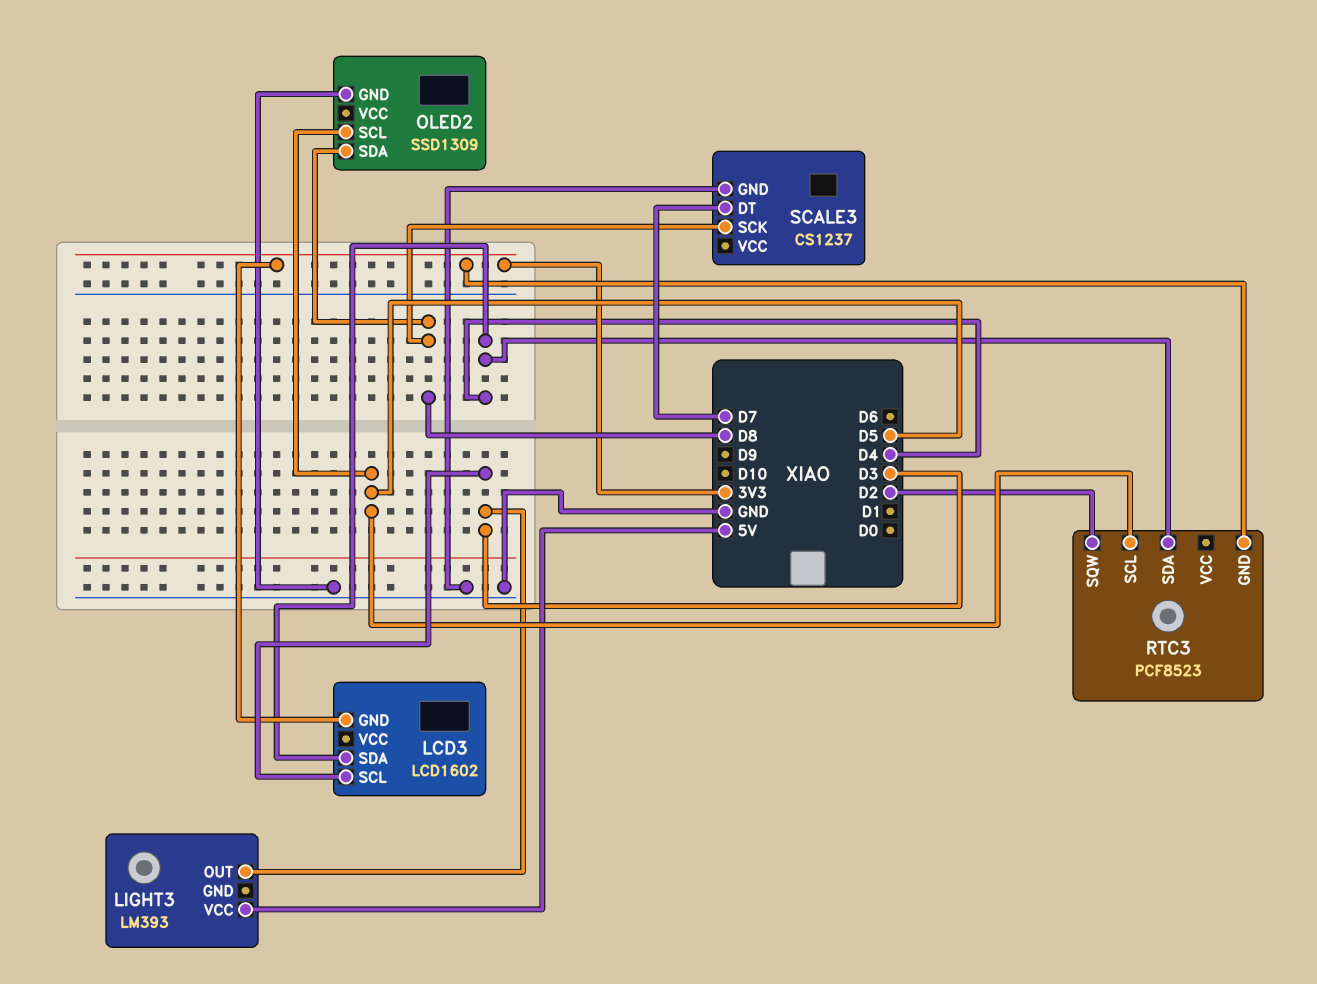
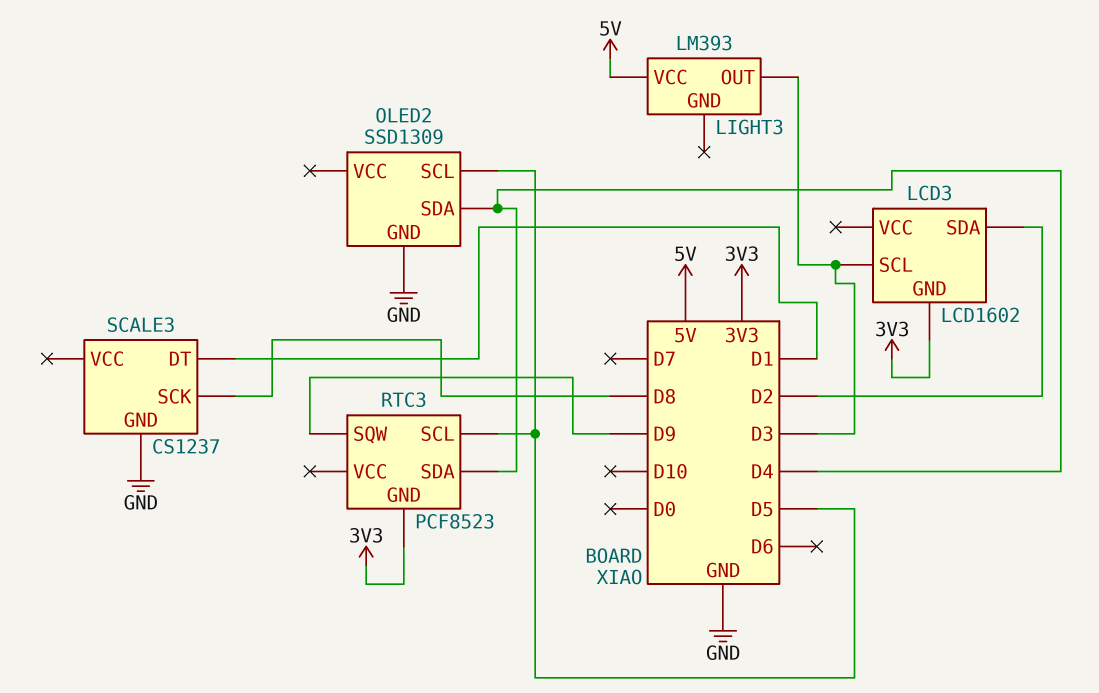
LCD3 pin SDA: D4 -> D2
OLED2 pin SDA: D8 -> D4
RTC3 pin SQW: D2 -> D9
SCALE3 pin DT: D7 -> D1

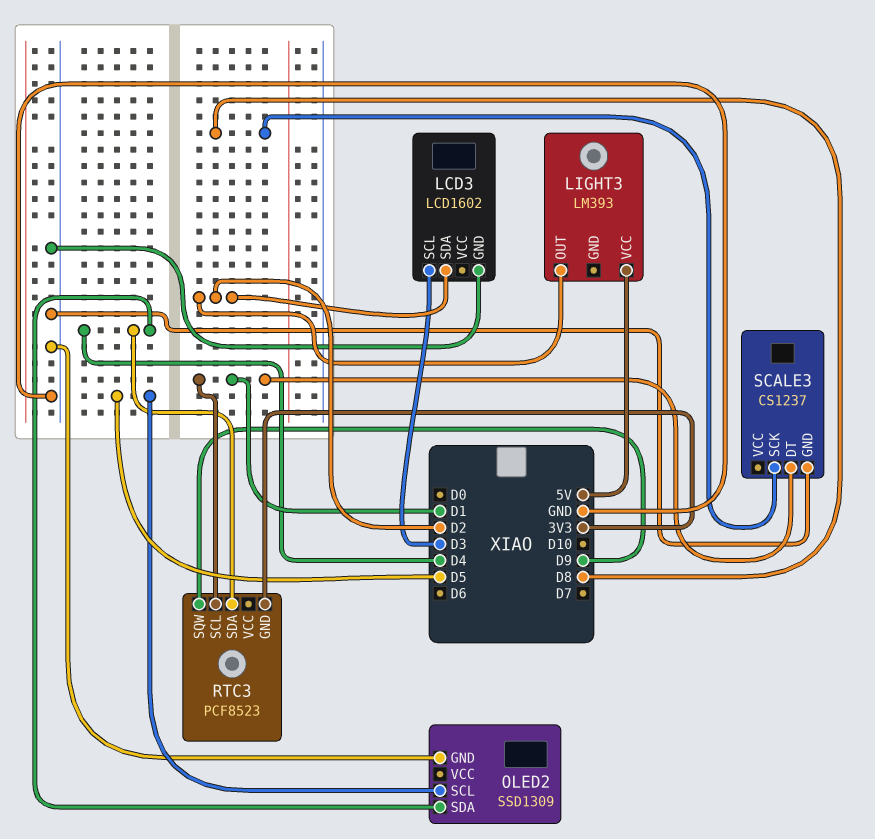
LCD3 pin GND: 3V3 -> GND
LIGHT3 pin OUT: D3 -> D2
RTC3 pin SCL: D5 -> D1

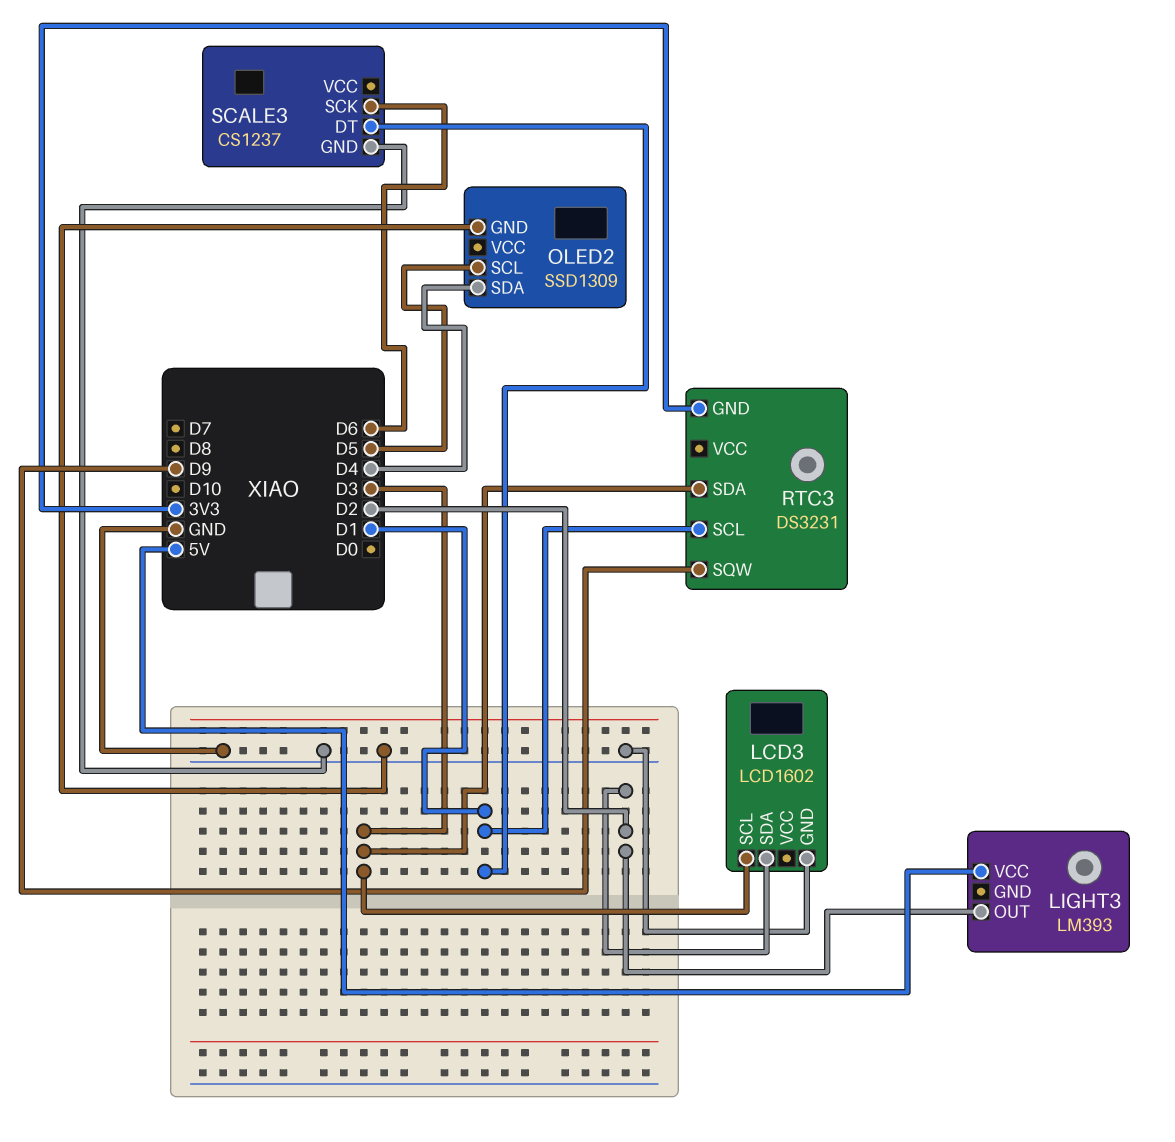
RTC3: PCF8523 -> DS3231
RTC3 pin SDA: D4 -> D3
SCALE3 pin SCK: D8 -> D6

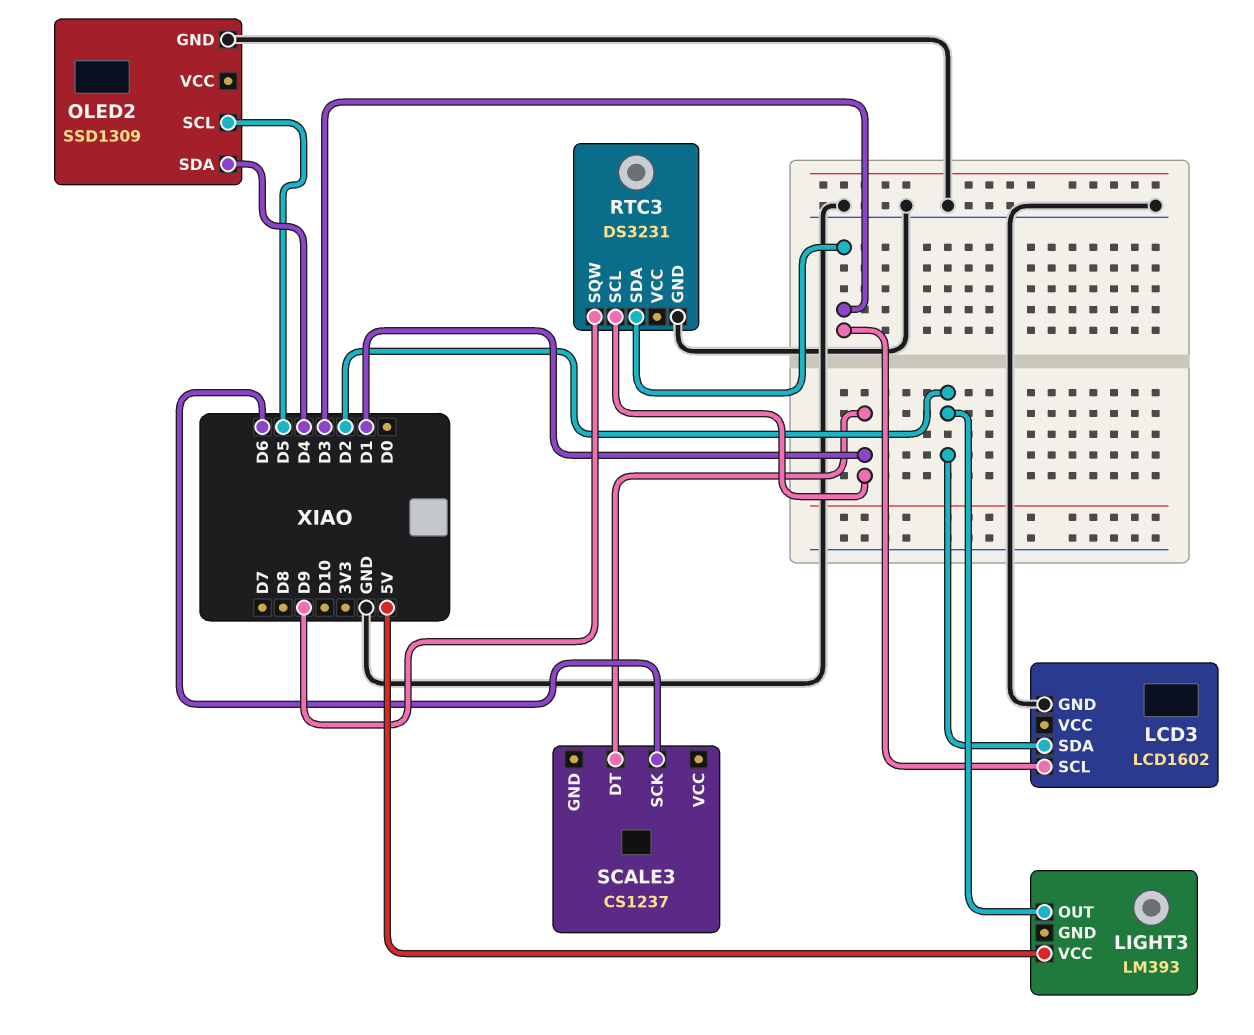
RTC3 pin GND: 3V3 -> GND
SCALE3 pin GND: GND -> none

